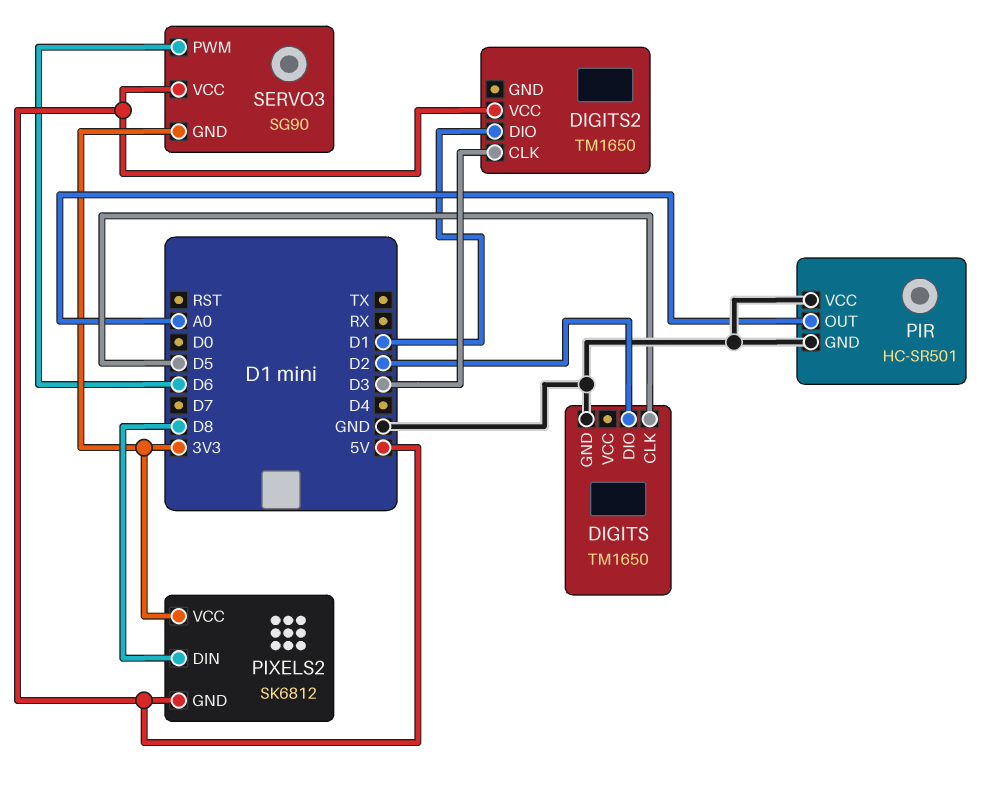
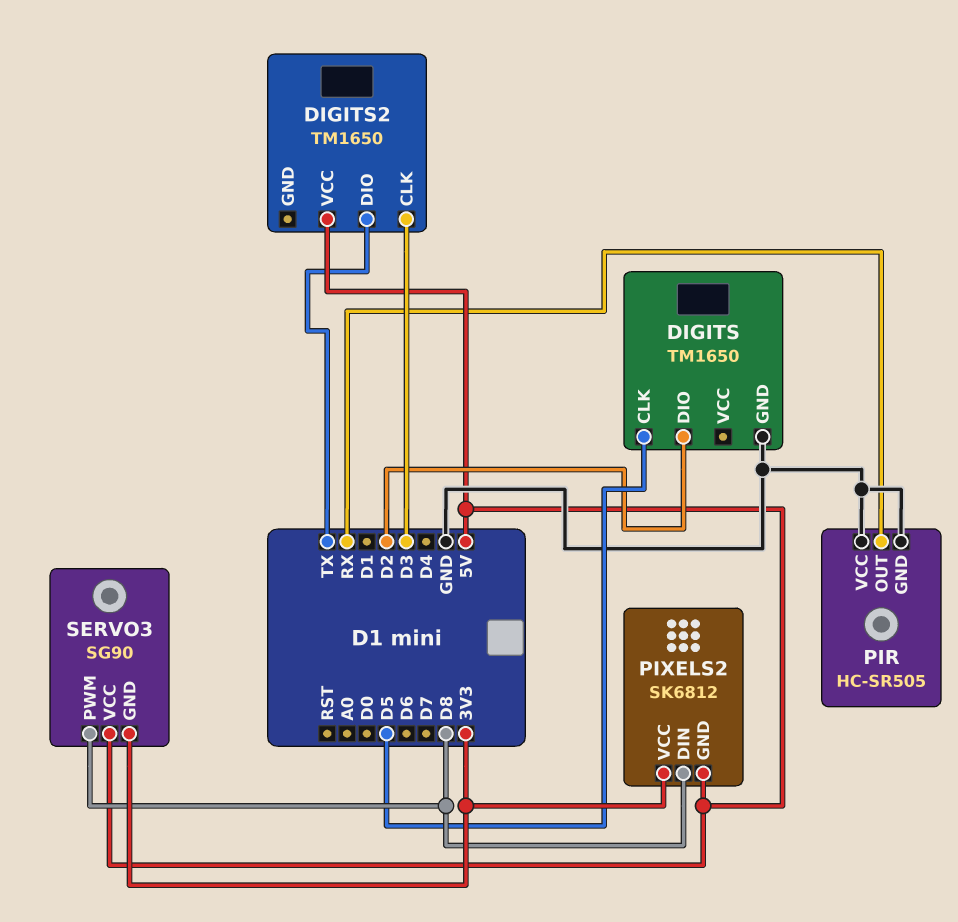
DIGITS2 pin DIO: D1 -> TX
PIR: HC-SR501 -> HC-SR505
PIR pin OUT: A0 -> RX
SERVO3 pin PWM: D6 -> D8

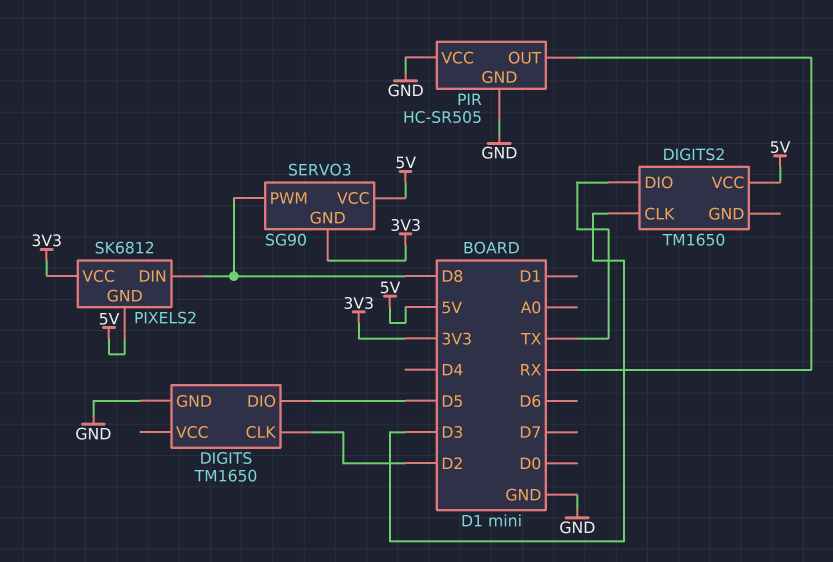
DIGITS pin CLK: D5 -> D2
DIGITS pin DIO: D2 -> D5

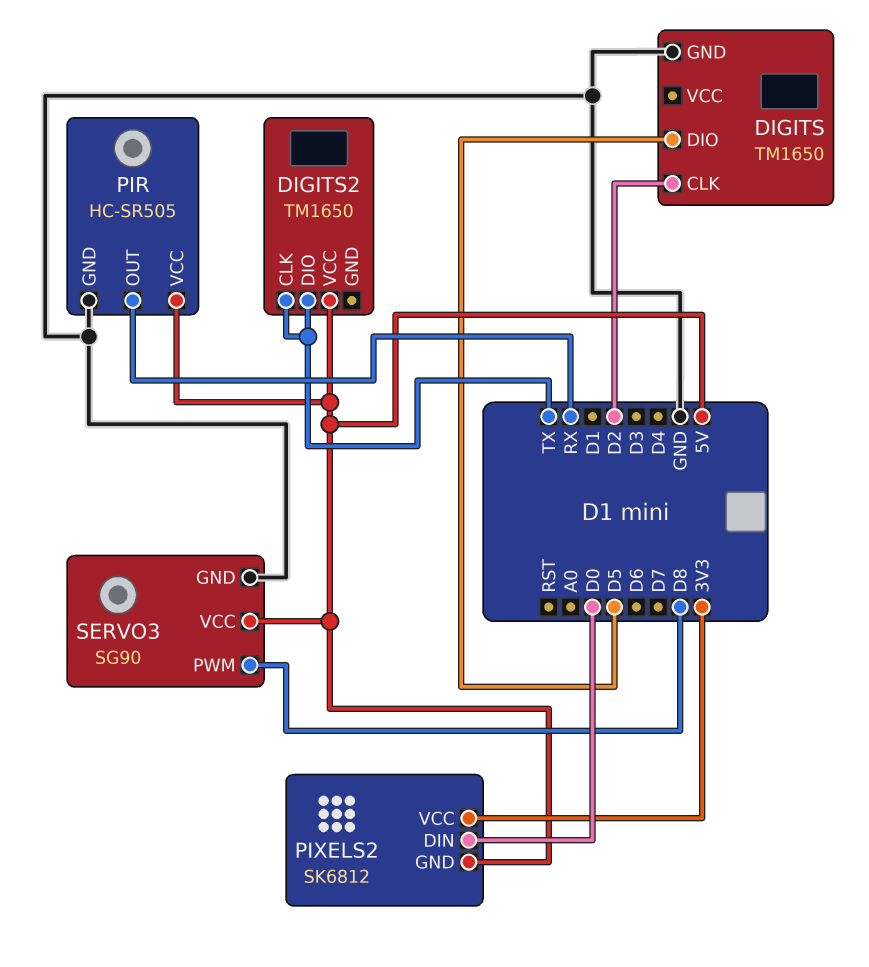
DIGITS2 pin CLK: D3 -> TX
PIR pin VCC: GND -> 5V
PIXELS2 pin DIN: D8 -> D0
SERVO3 pin GND: 3V3 -> GND

